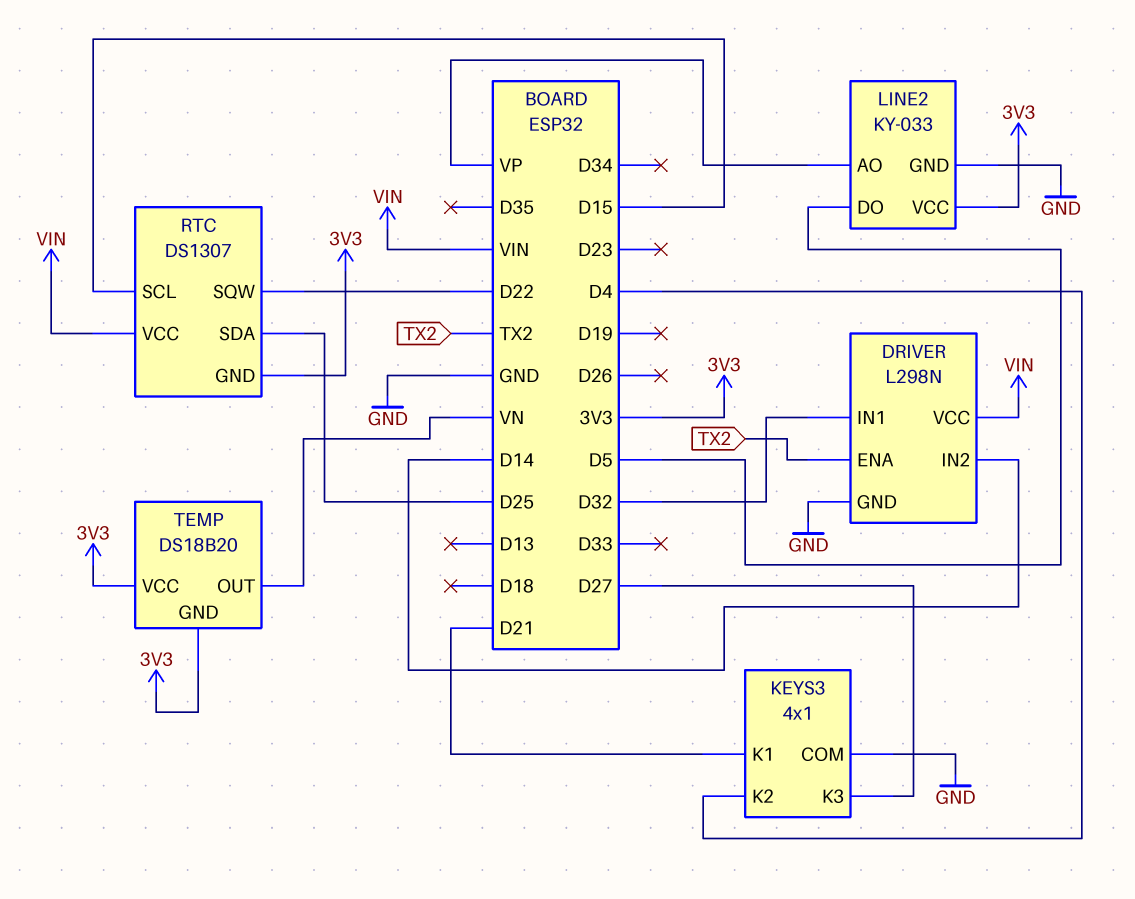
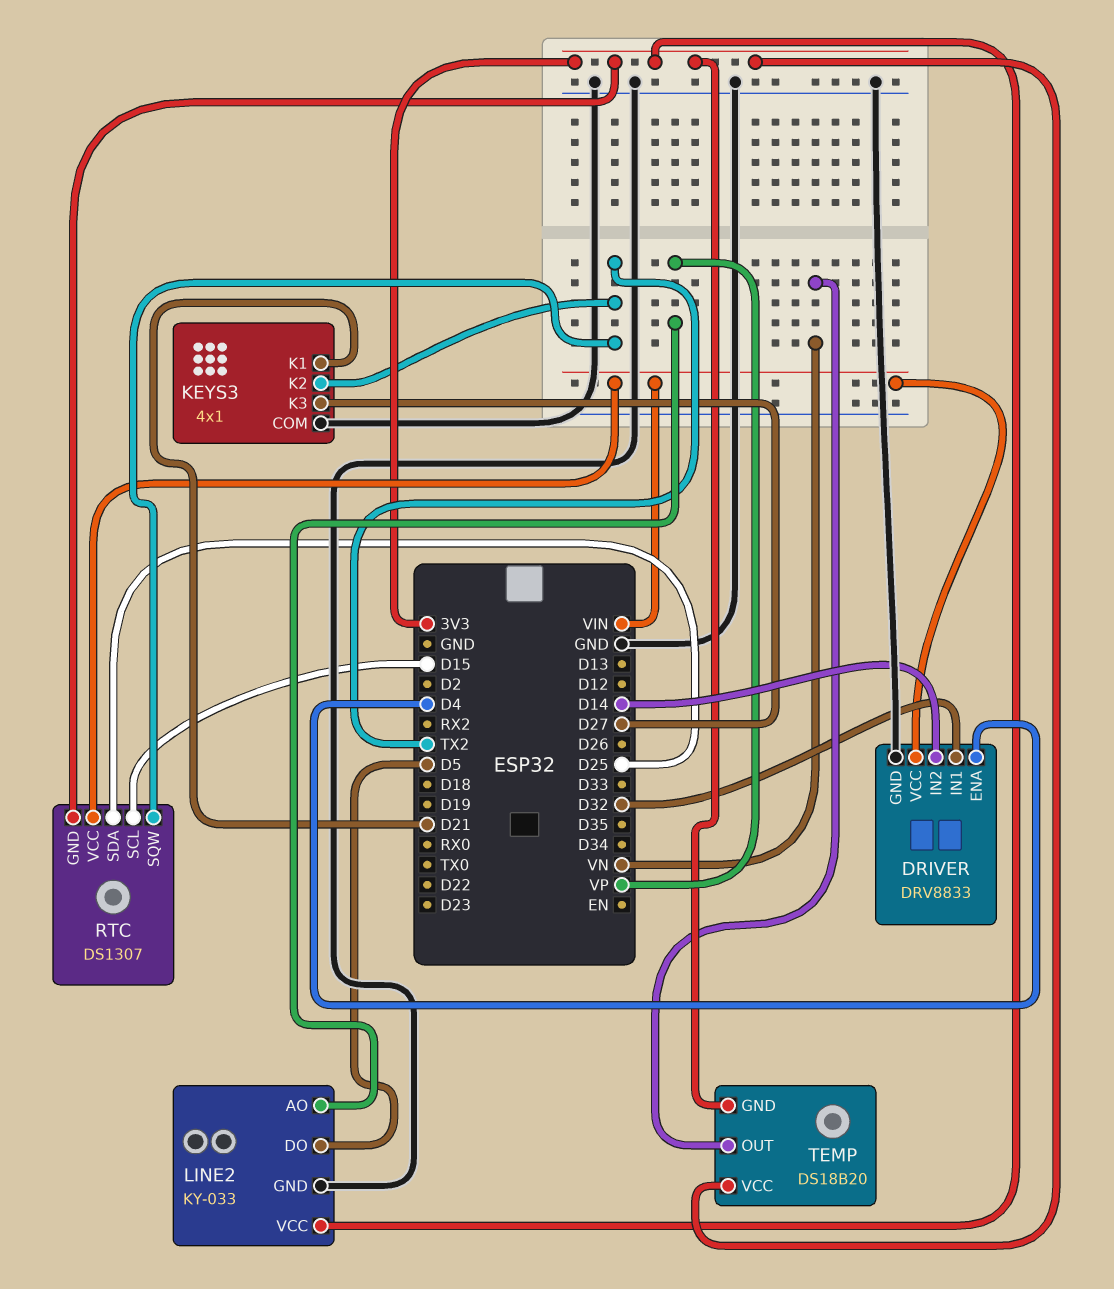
DRIVER: L298N -> DRV8833
DRIVER pin ENA: TX2 -> D4
KEYS3 pin K2: D4 -> TX2
RTC pin SQW: D22 -> TX2

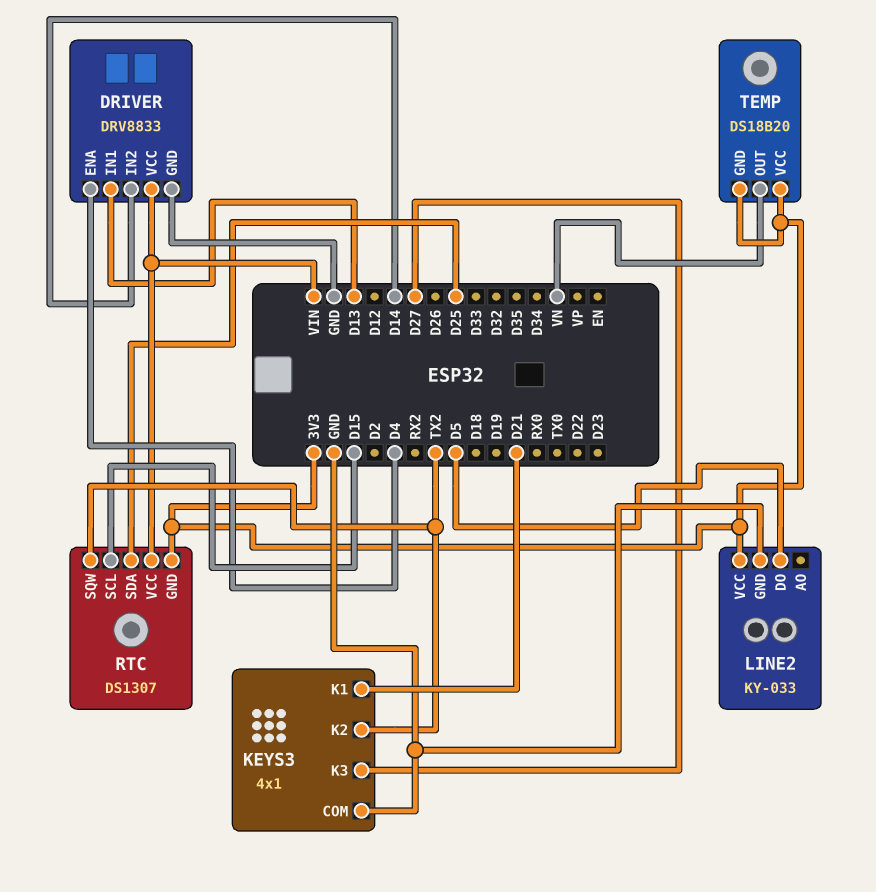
DRIVER pin IN1: D32 -> D13
LINE2 pin AO: VP -> none

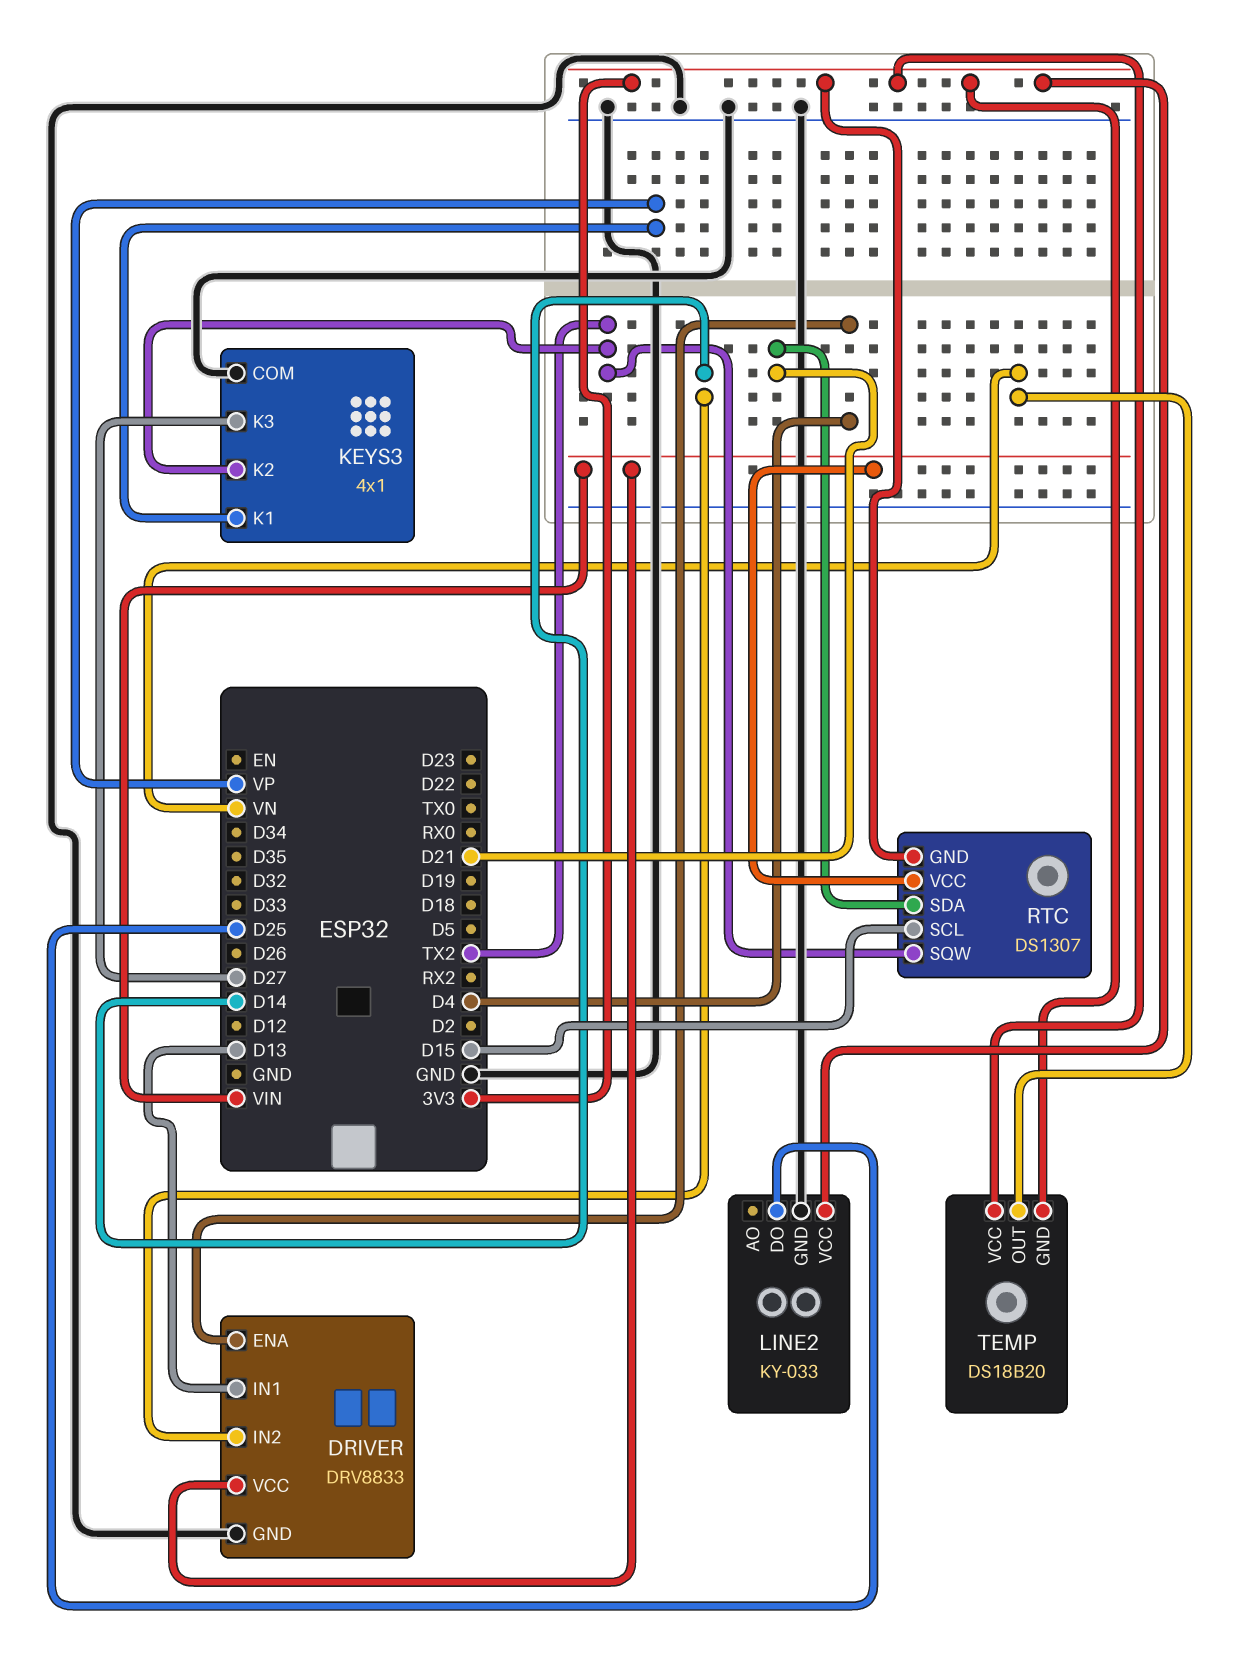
KEYS3 pin K1: D21 -> VP
LINE2 pin DO: D5 -> D25
RTC pin SDA: D25 -> D21

